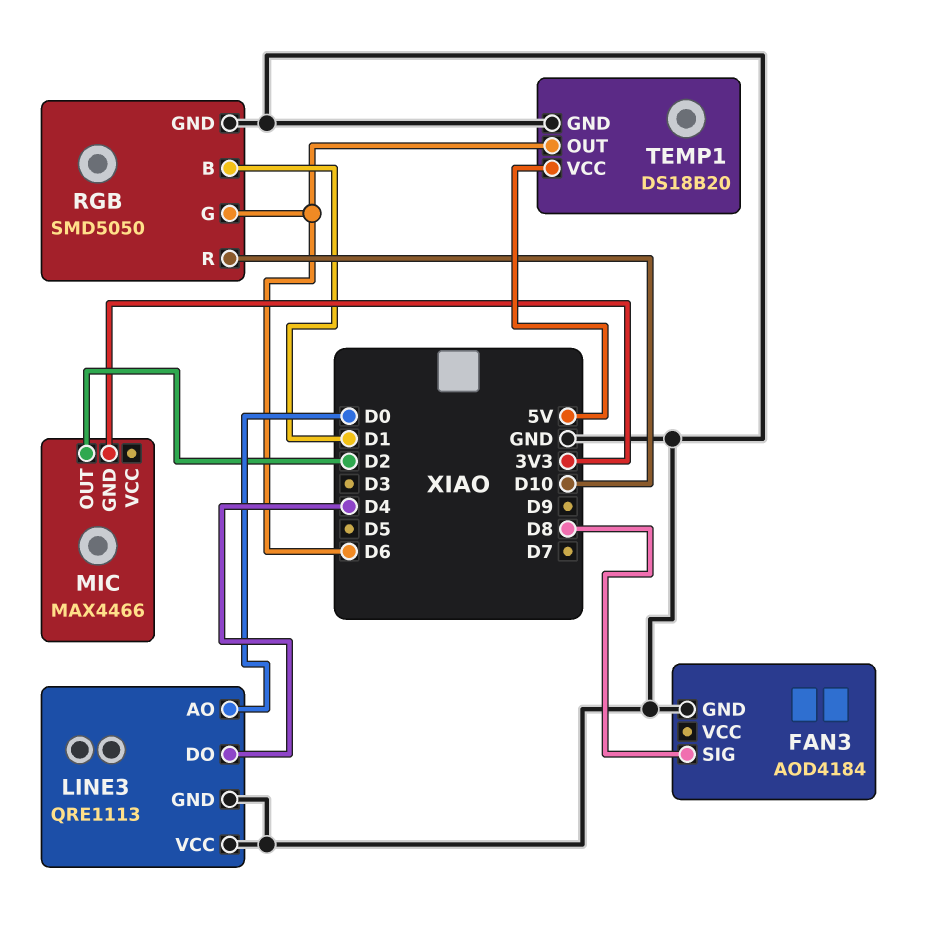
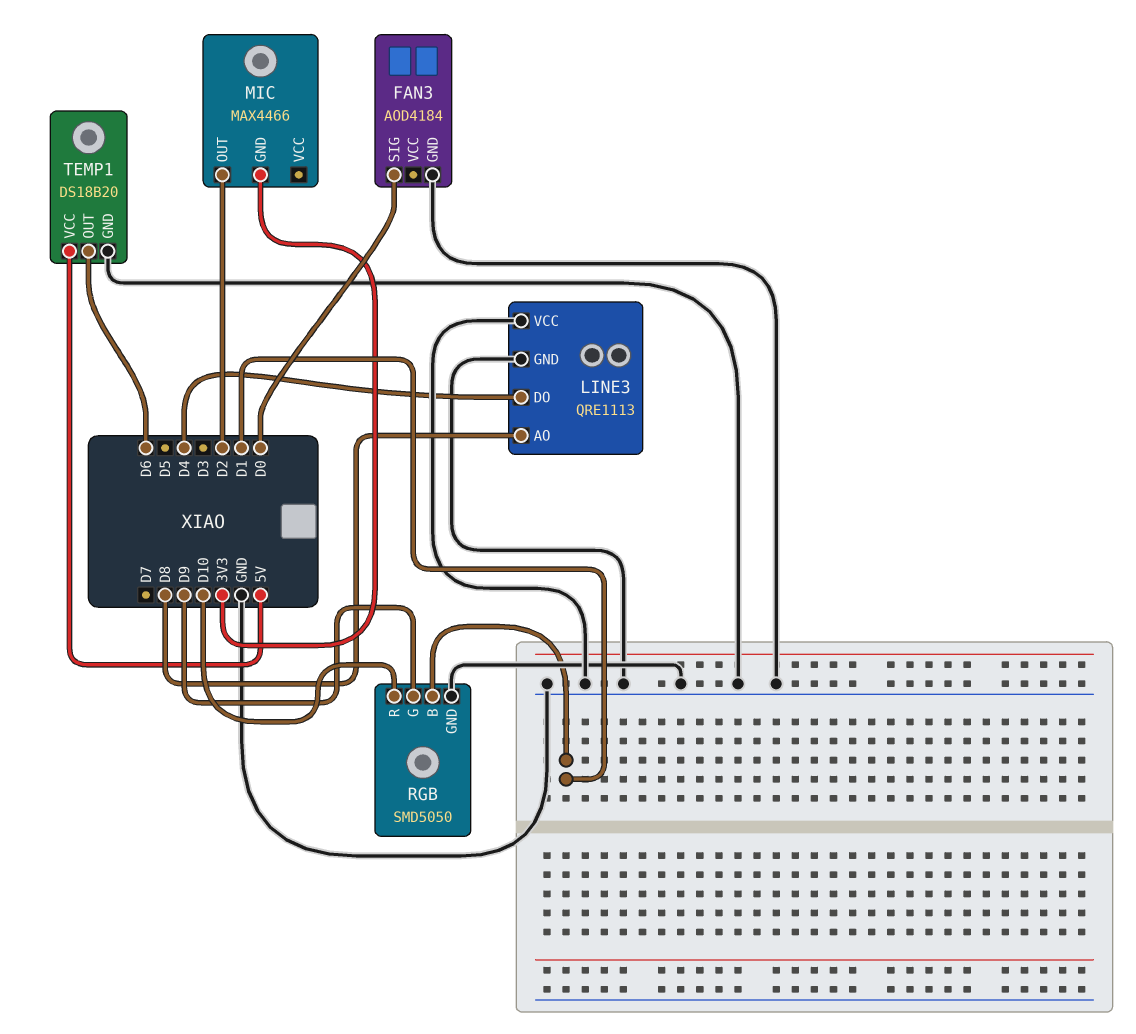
FAN3 pin SIG: D8 -> D0
LINE3 pin AO: D0 -> D8
RGB pin G: D6 -> D9

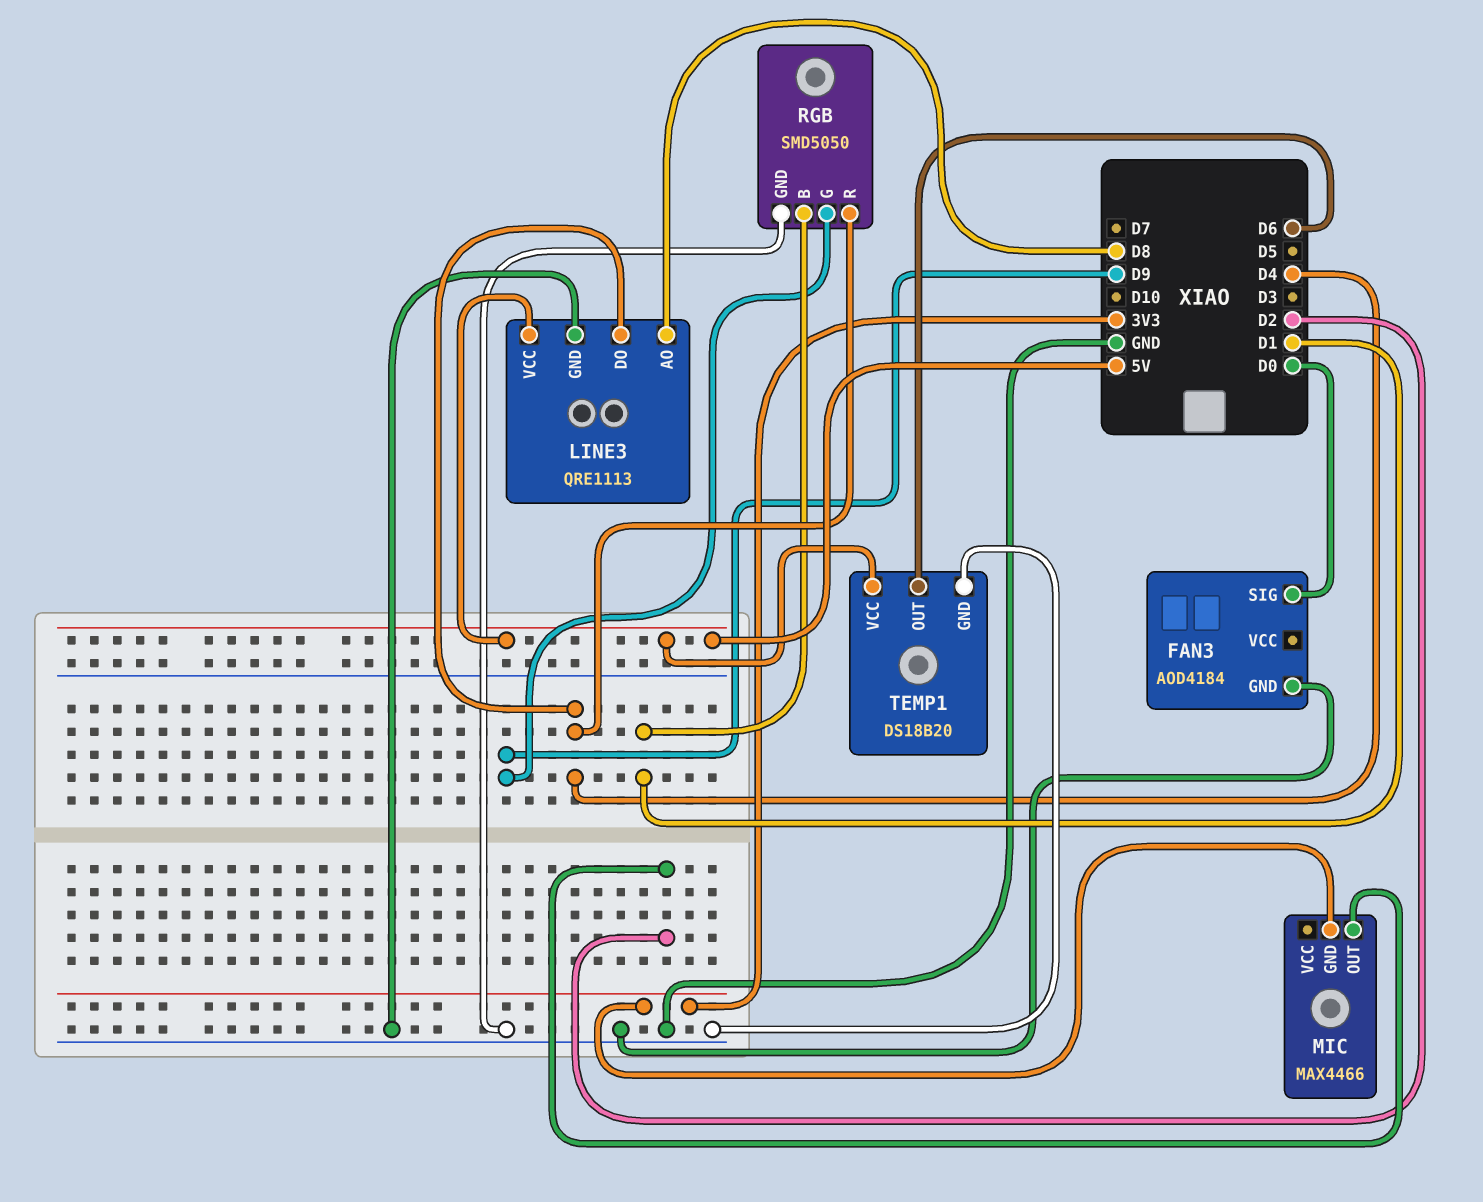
LINE3 pin VCC: GND -> 5V
RGB pin R: D10 -> D4

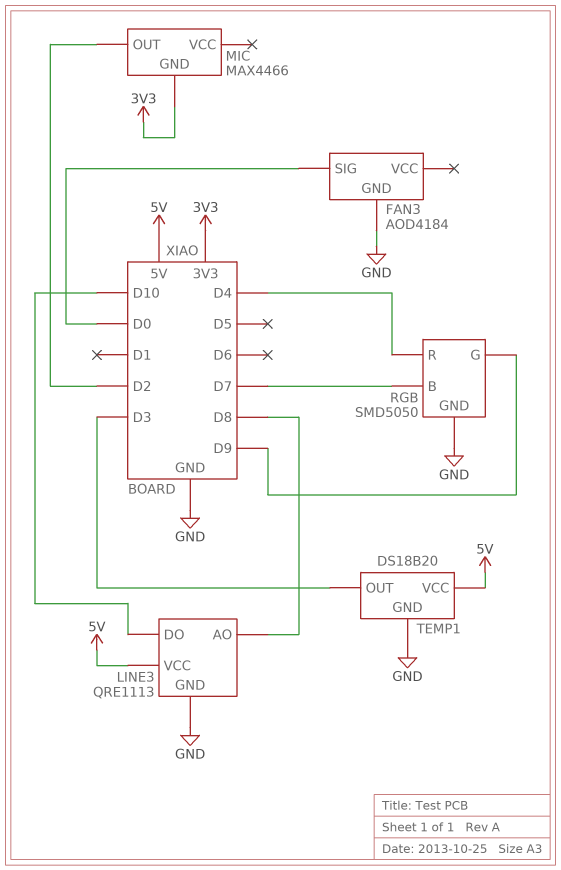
LINE3 pin DO: D4 -> D10
RGB pin B: D1 -> D7
TEMP1 pin OUT: D6 -> D3

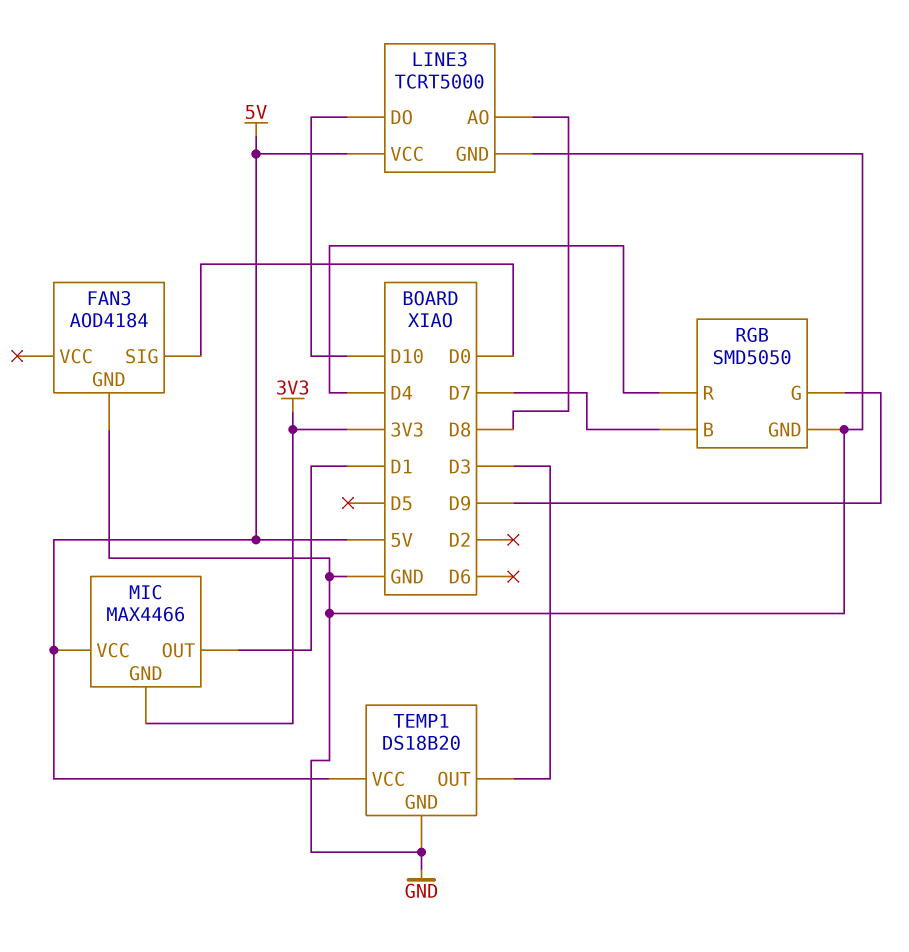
LINE3: QRE1113 -> TCRT5000
MIC pin OUT: D2 -> D1
MIC pin VCC: none -> 5V

